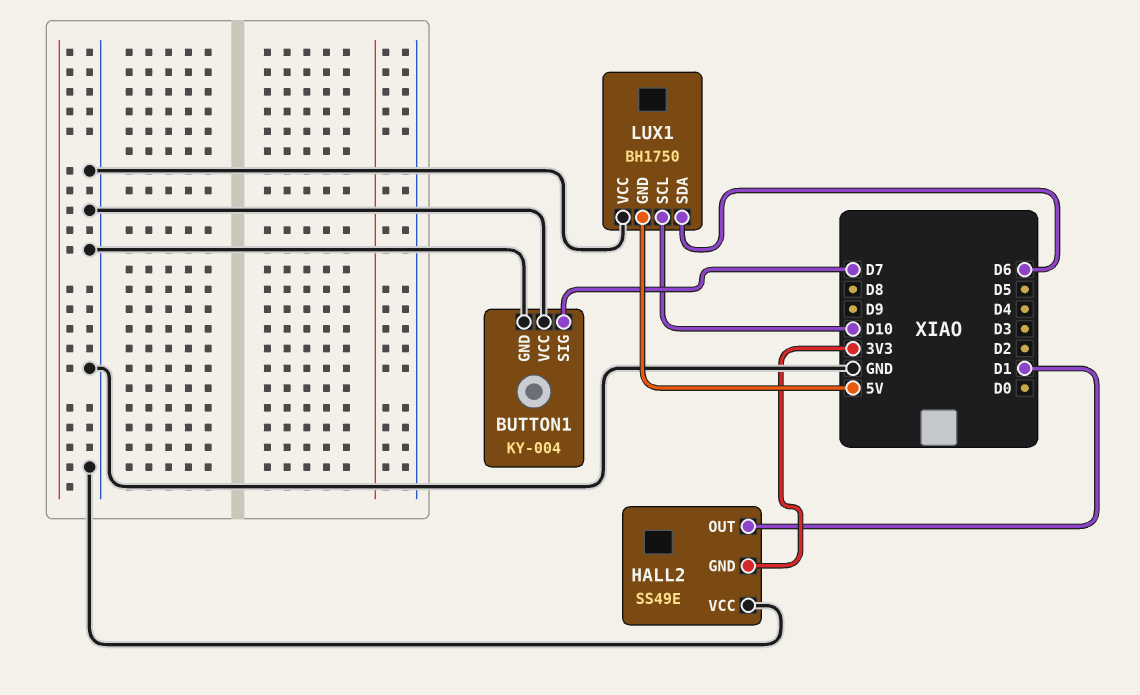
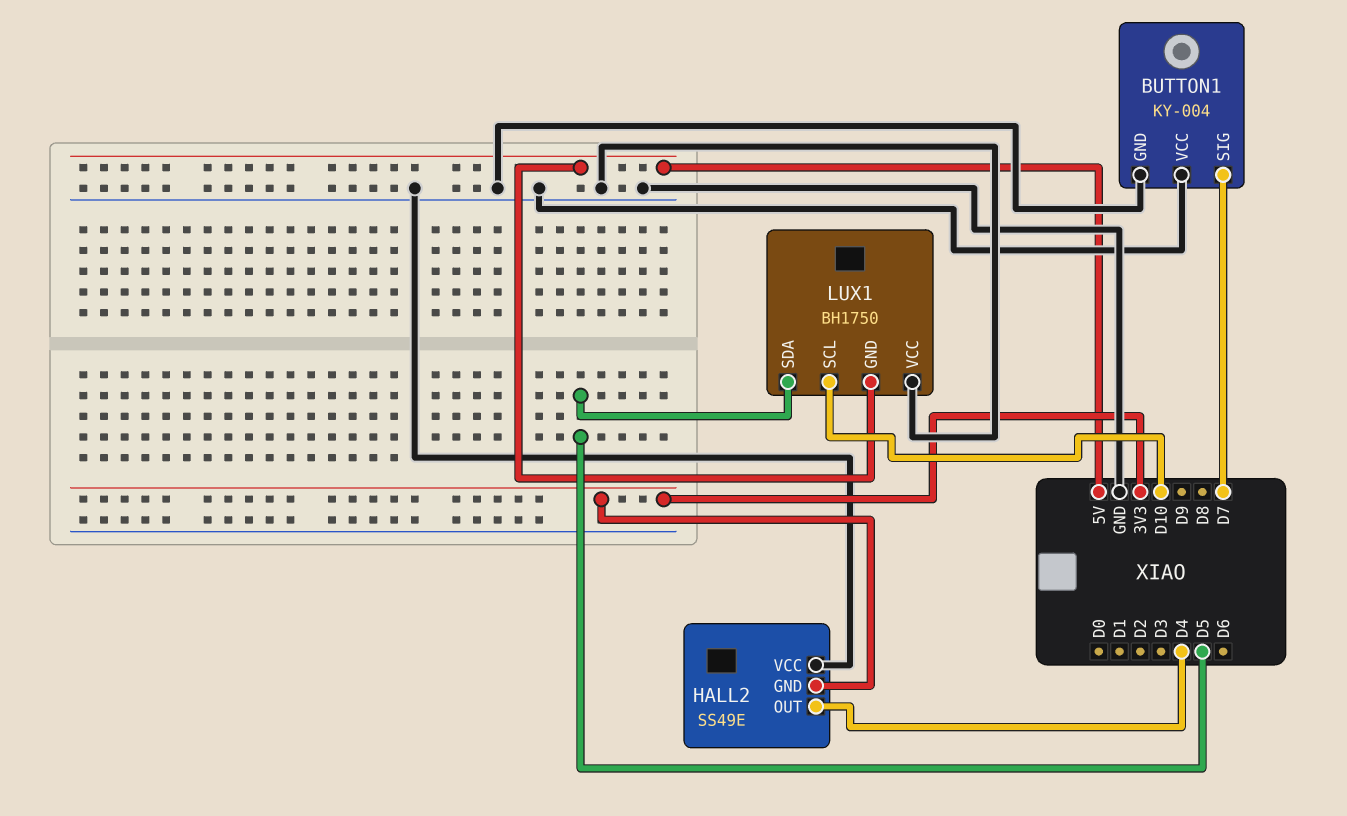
HALL2 pin OUT: D1 -> D4
LUX1 pin SDA: D6 -> D5

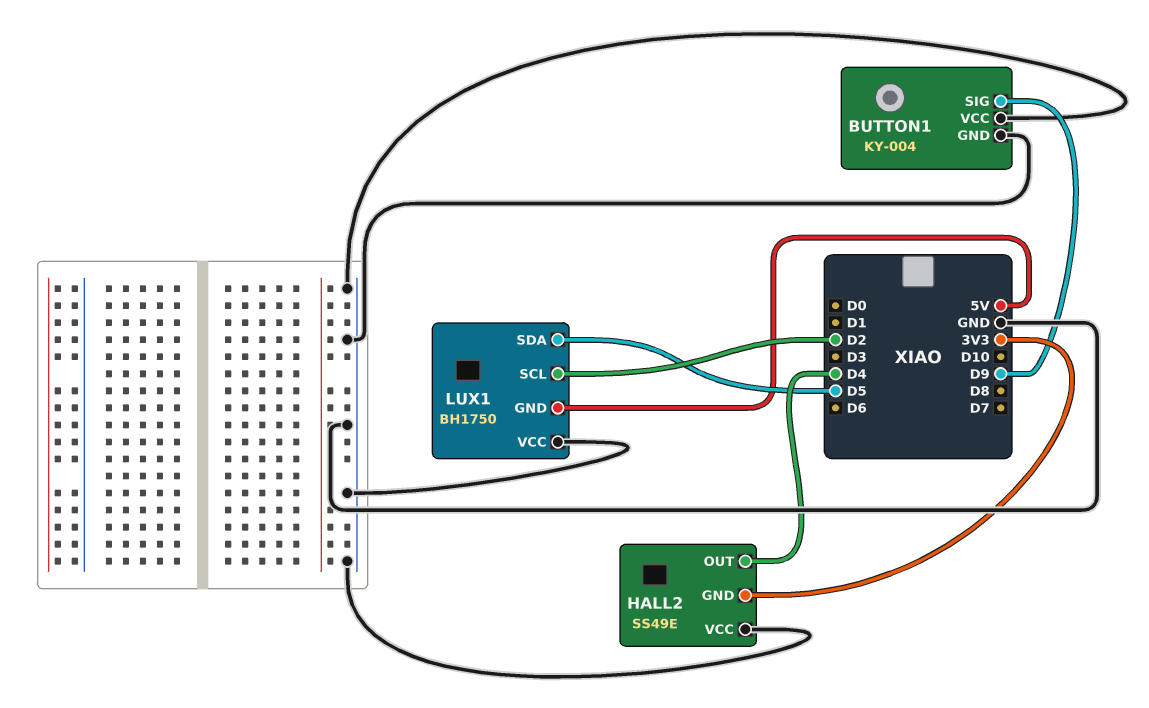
BUTTON1 pin SIG: D7 -> D9
LUX1 pin SCL: D10 -> D2

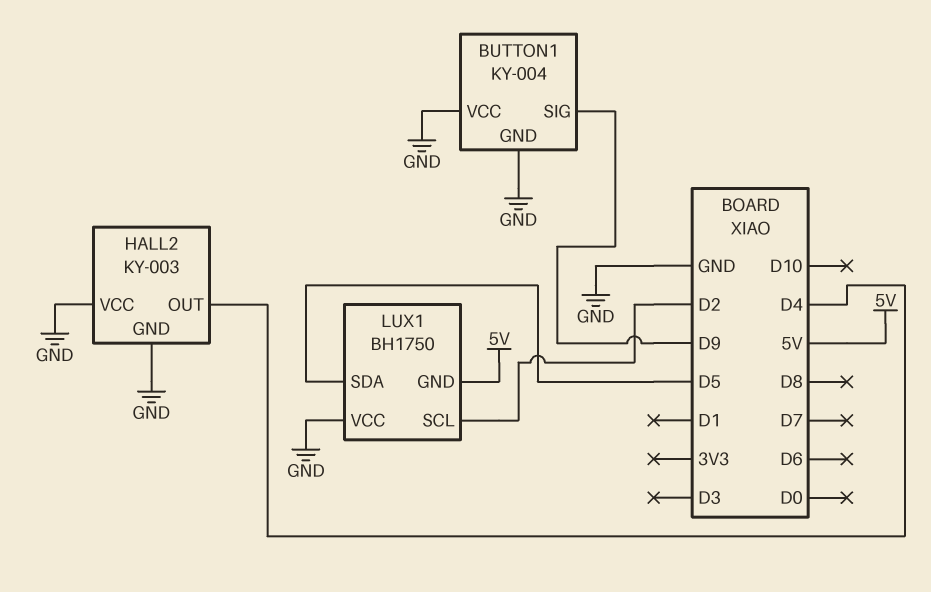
HALL2: SS49E -> KY-003
HALL2 pin GND: 3V3 -> GND

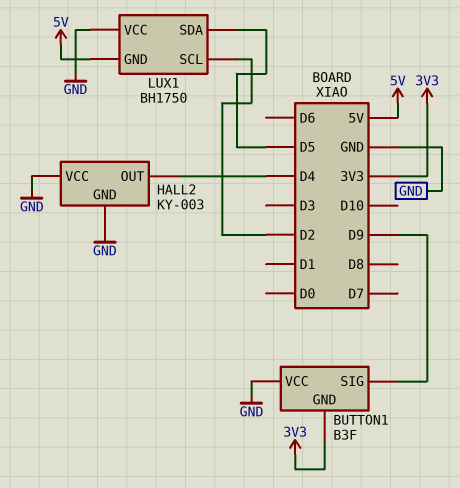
BUTTON1: KY-004 -> B3F
BUTTON1 pin GND: GND -> 3V3

